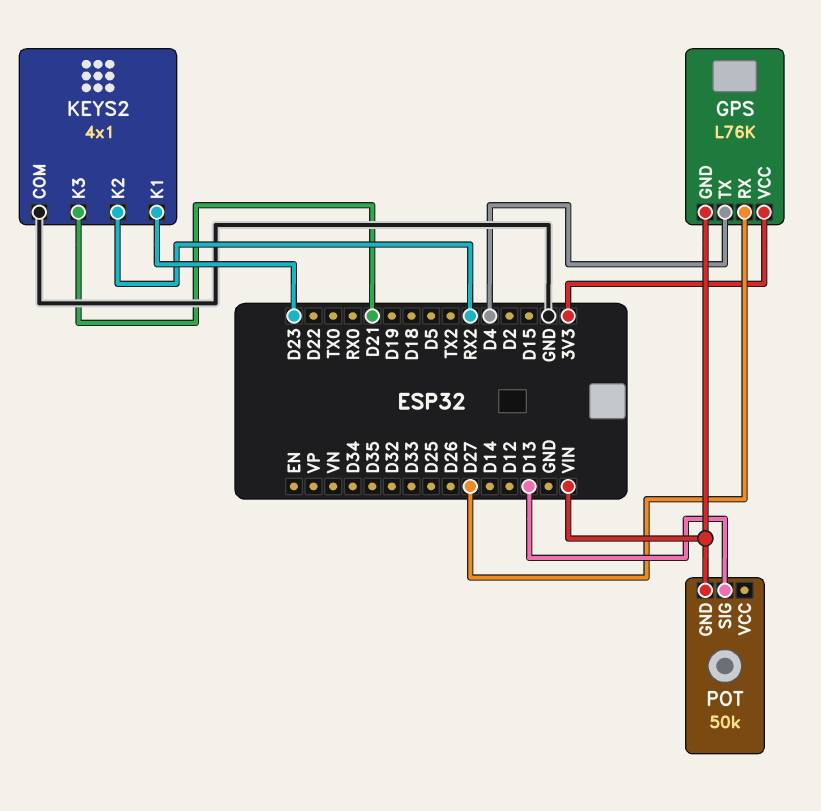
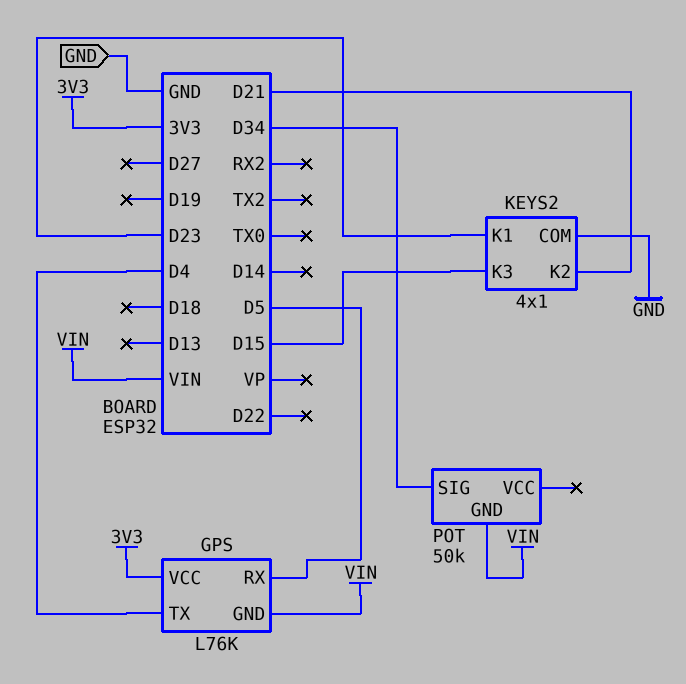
GPS pin RX: D27 -> D5
KEYS2 pin K2: RX2 -> D21
KEYS2 pin K3: D21 -> D15
POT pin SIG: D13 -> D34

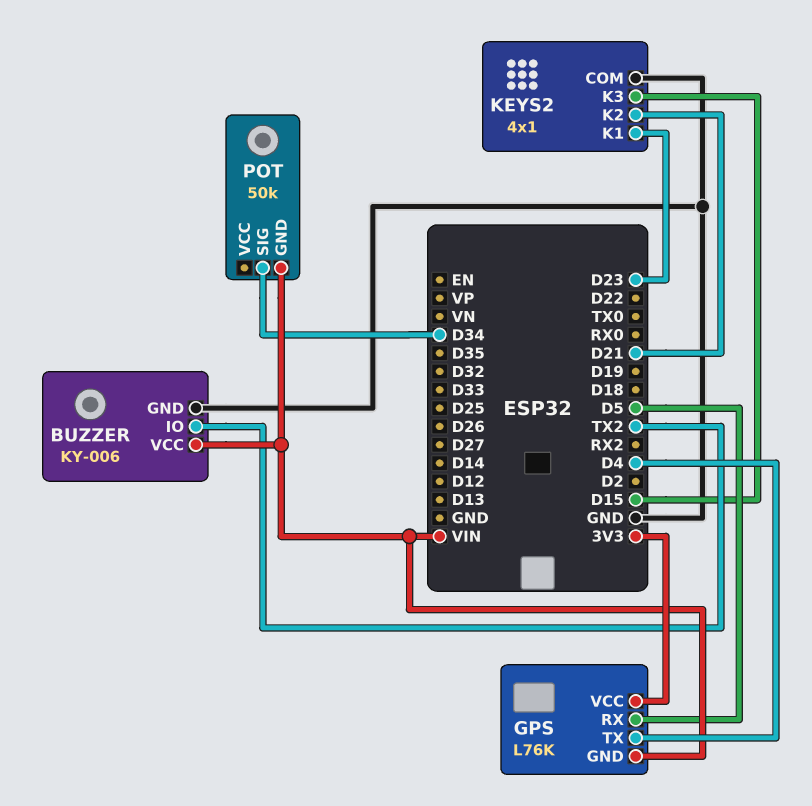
BUZZER: none -> KY-006
BUZZER pin GND: none -> GND
BUZZER pin IO: none -> TX2
BUZZER pin VCC: none -> VIN

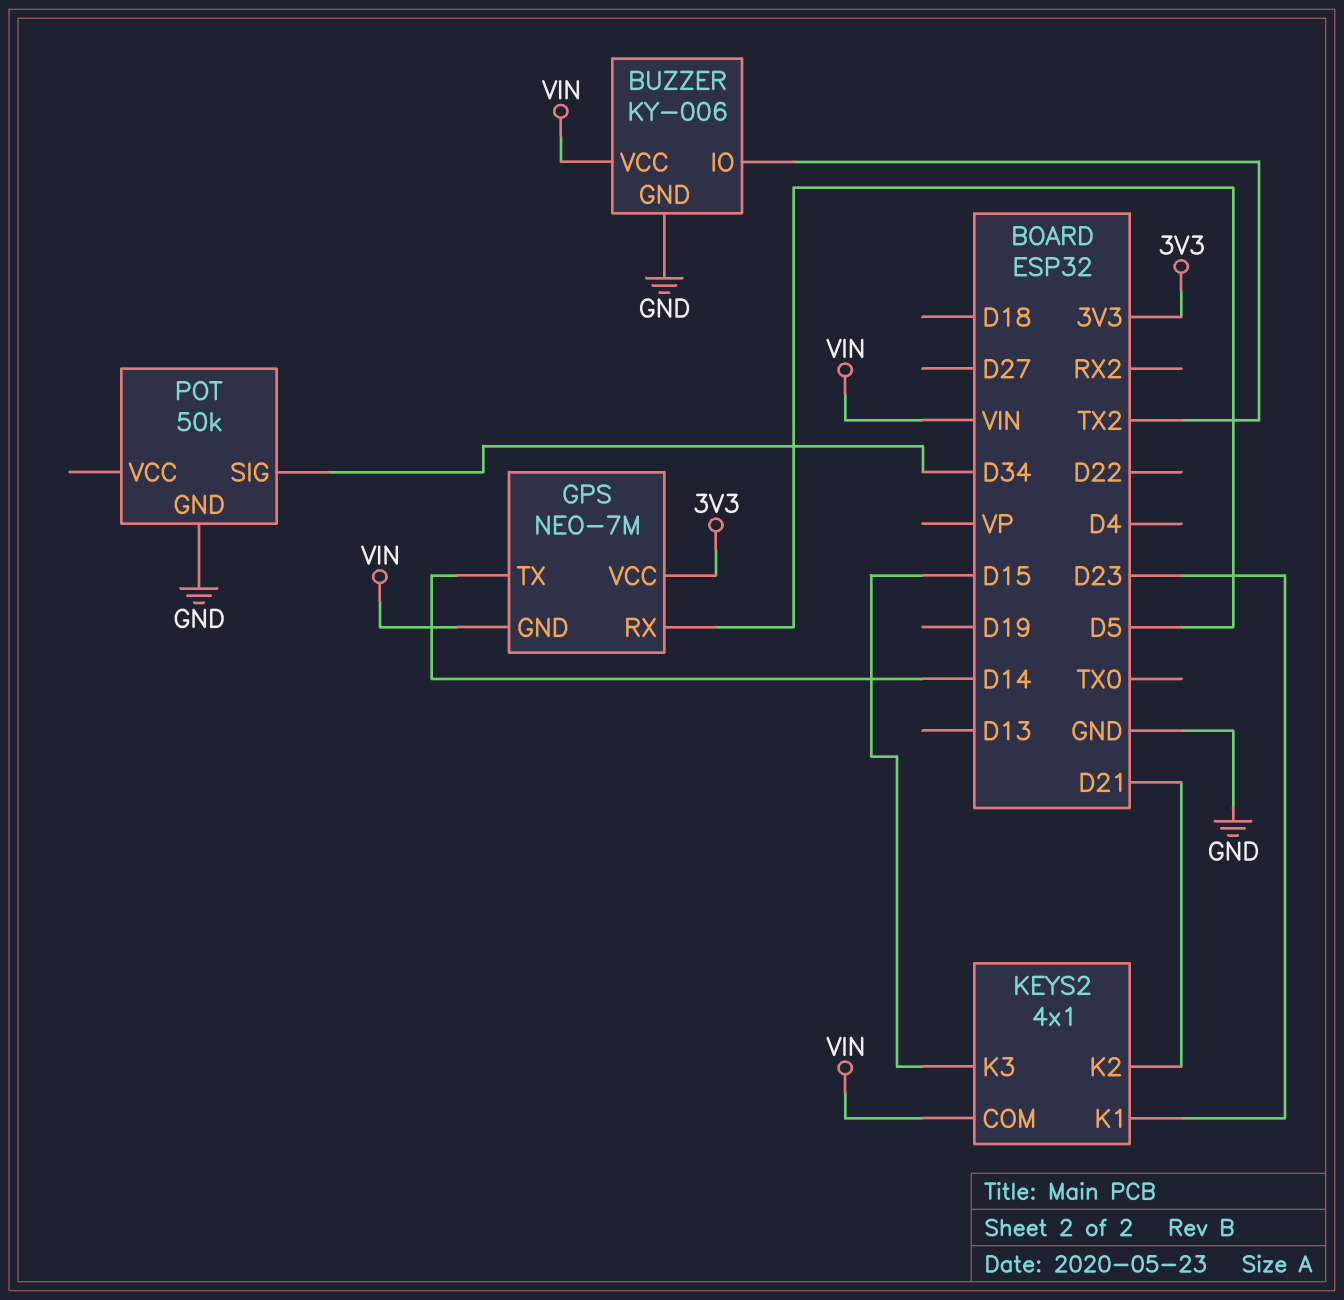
GPS: L76K -> NEO-7M
GPS pin TX: D4 -> D14
KEYS2 pin COM: GND -> VIN
POT pin GND: VIN -> GND

